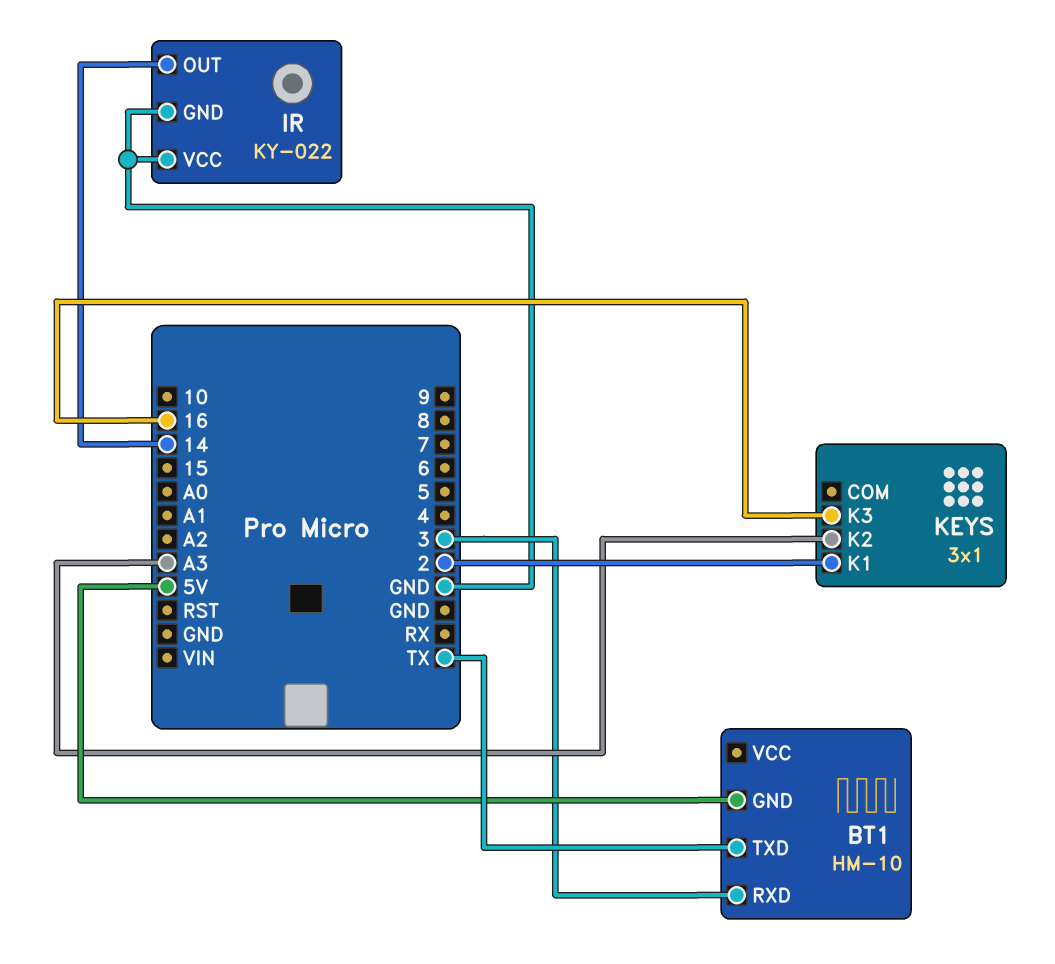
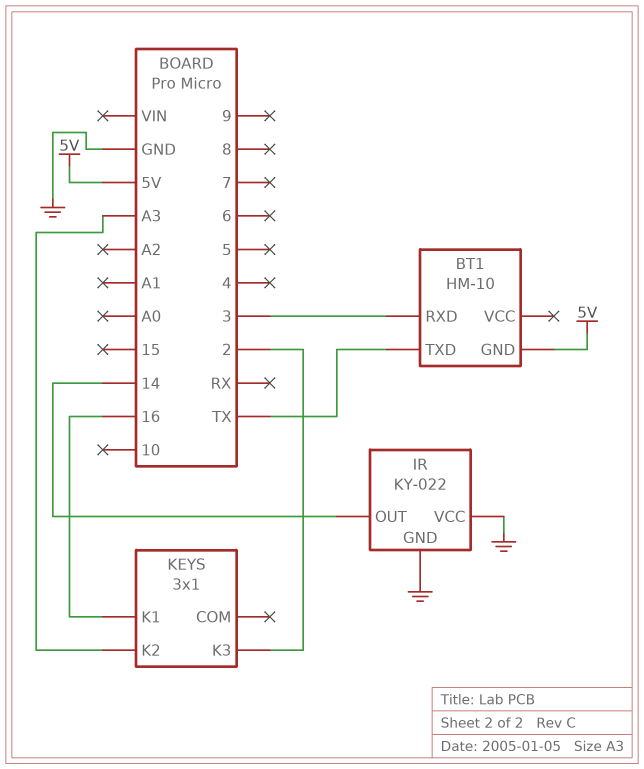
KEYS pin K1: 2 -> 16
KEYS pin K3: 16 -> 2

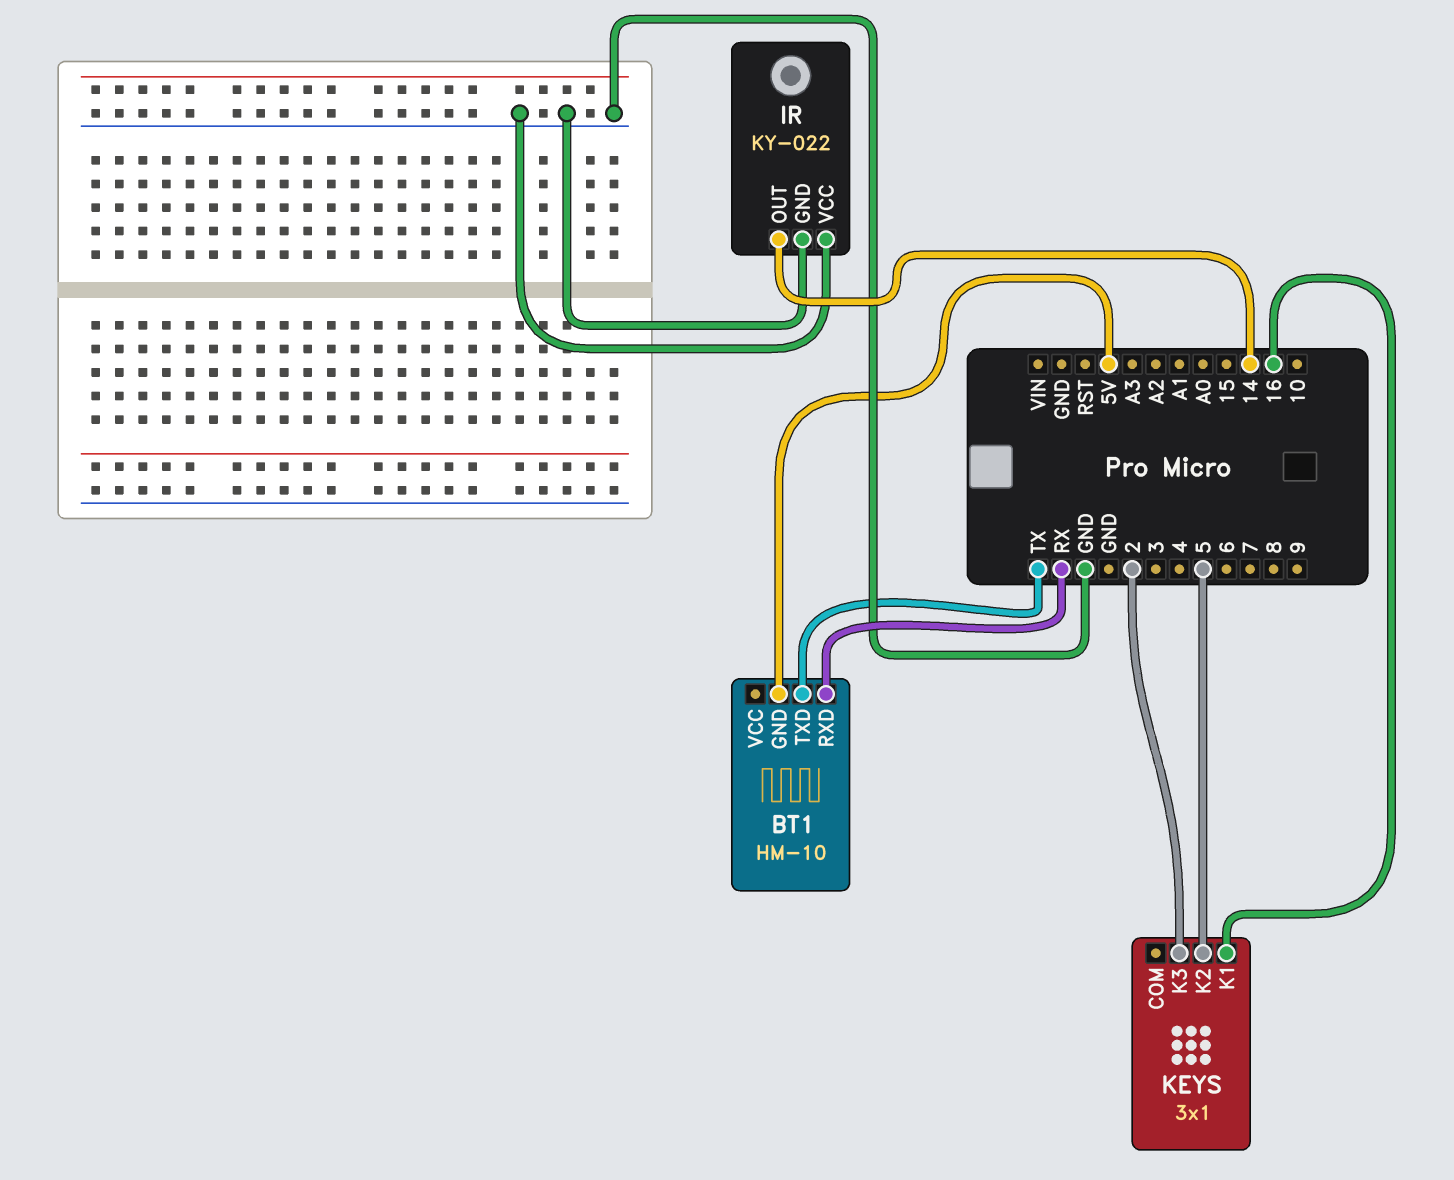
BT1 pin RXD: 3 -> RX
KEYS pin K2: A3 -> 5

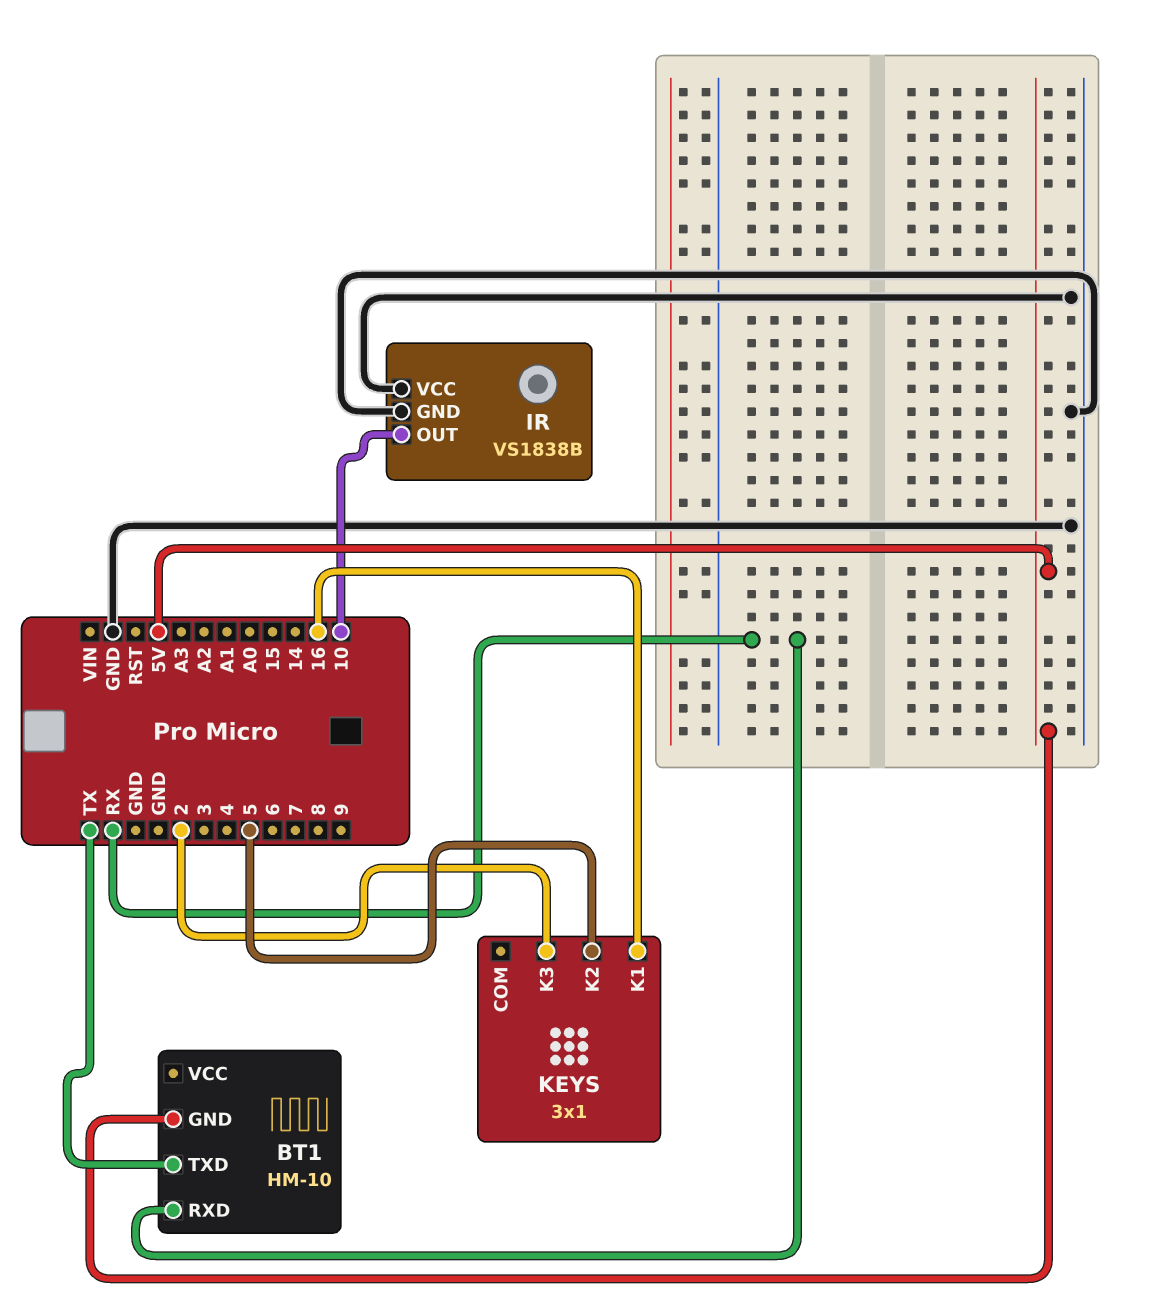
IR: KY-022 -> VS1838B
IR pin OUT: 14 -> 10

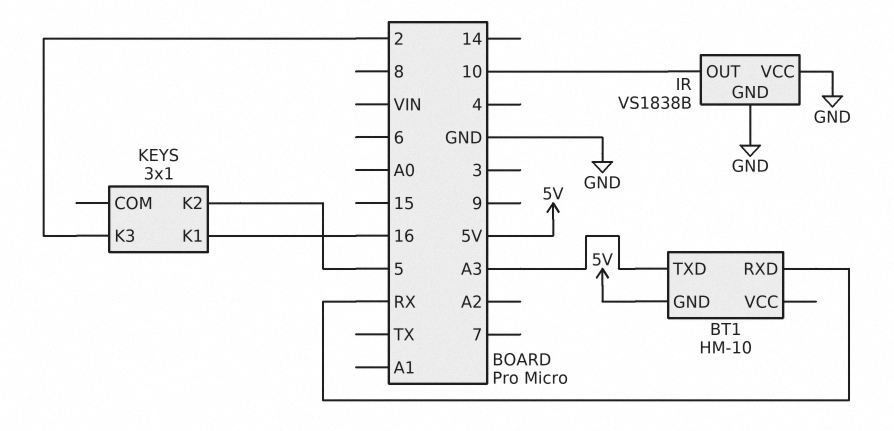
BT1 pin TXD: TX -> A3

